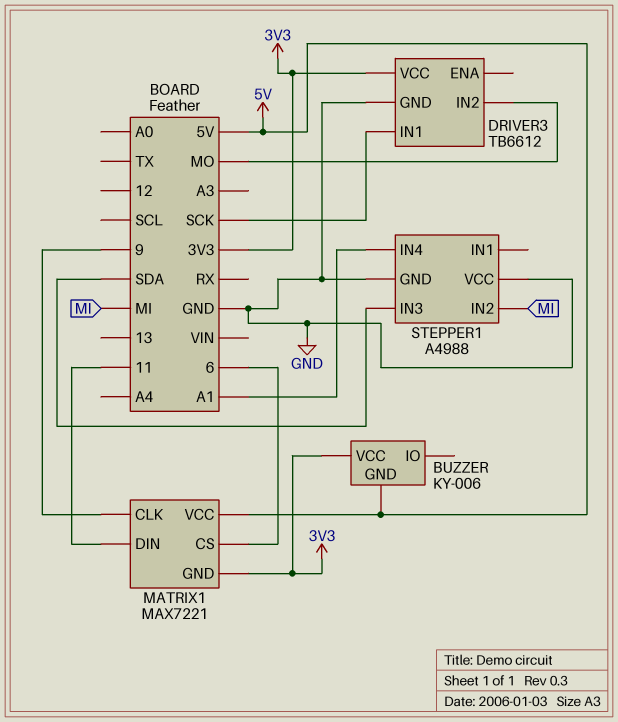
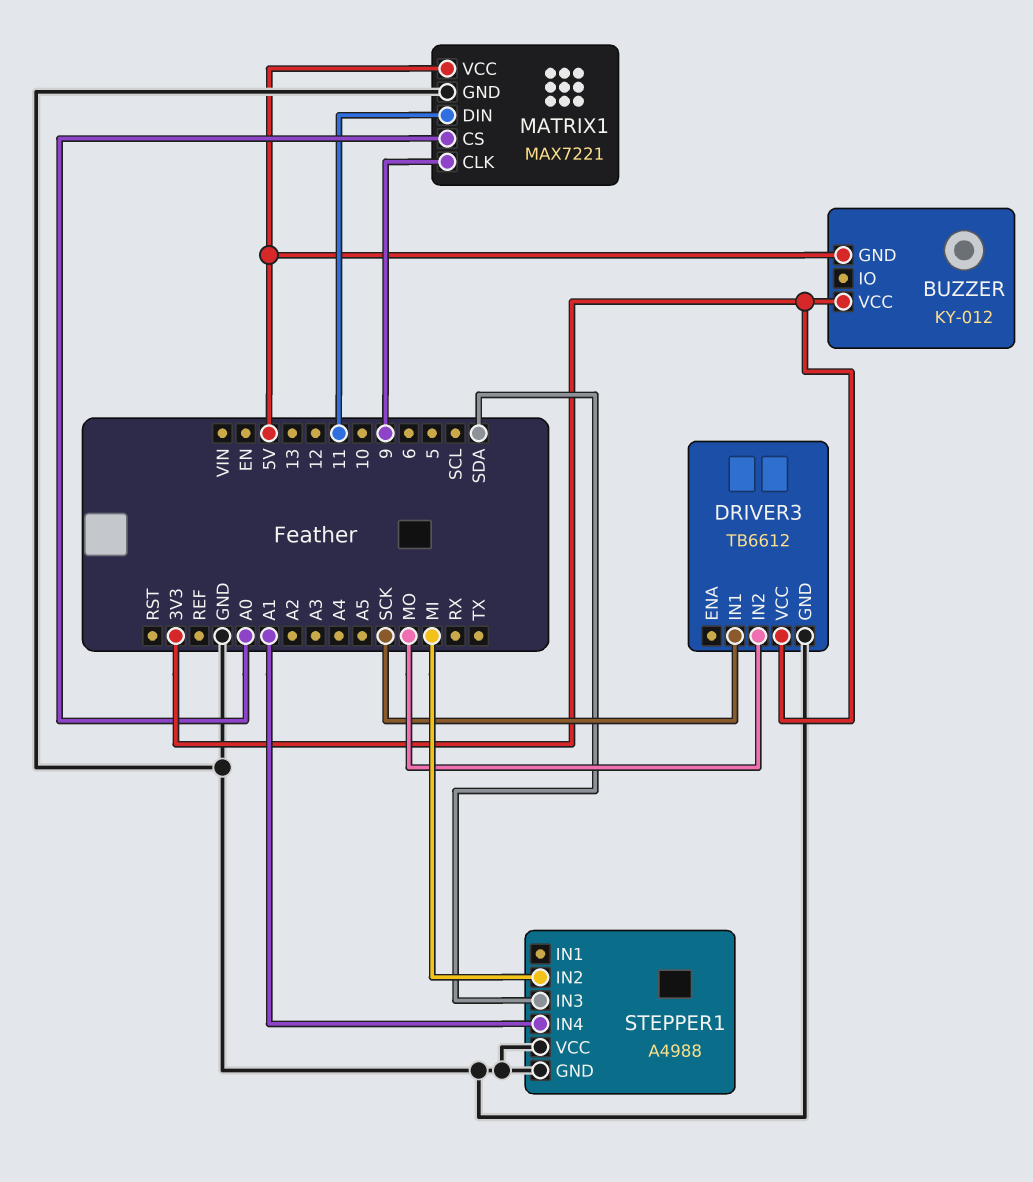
BUZZER: KY-006 -> KY-012
MATRIX1 pin CS: 6 -> A0
MATRIX1 pin GND: 3V3 -> GND

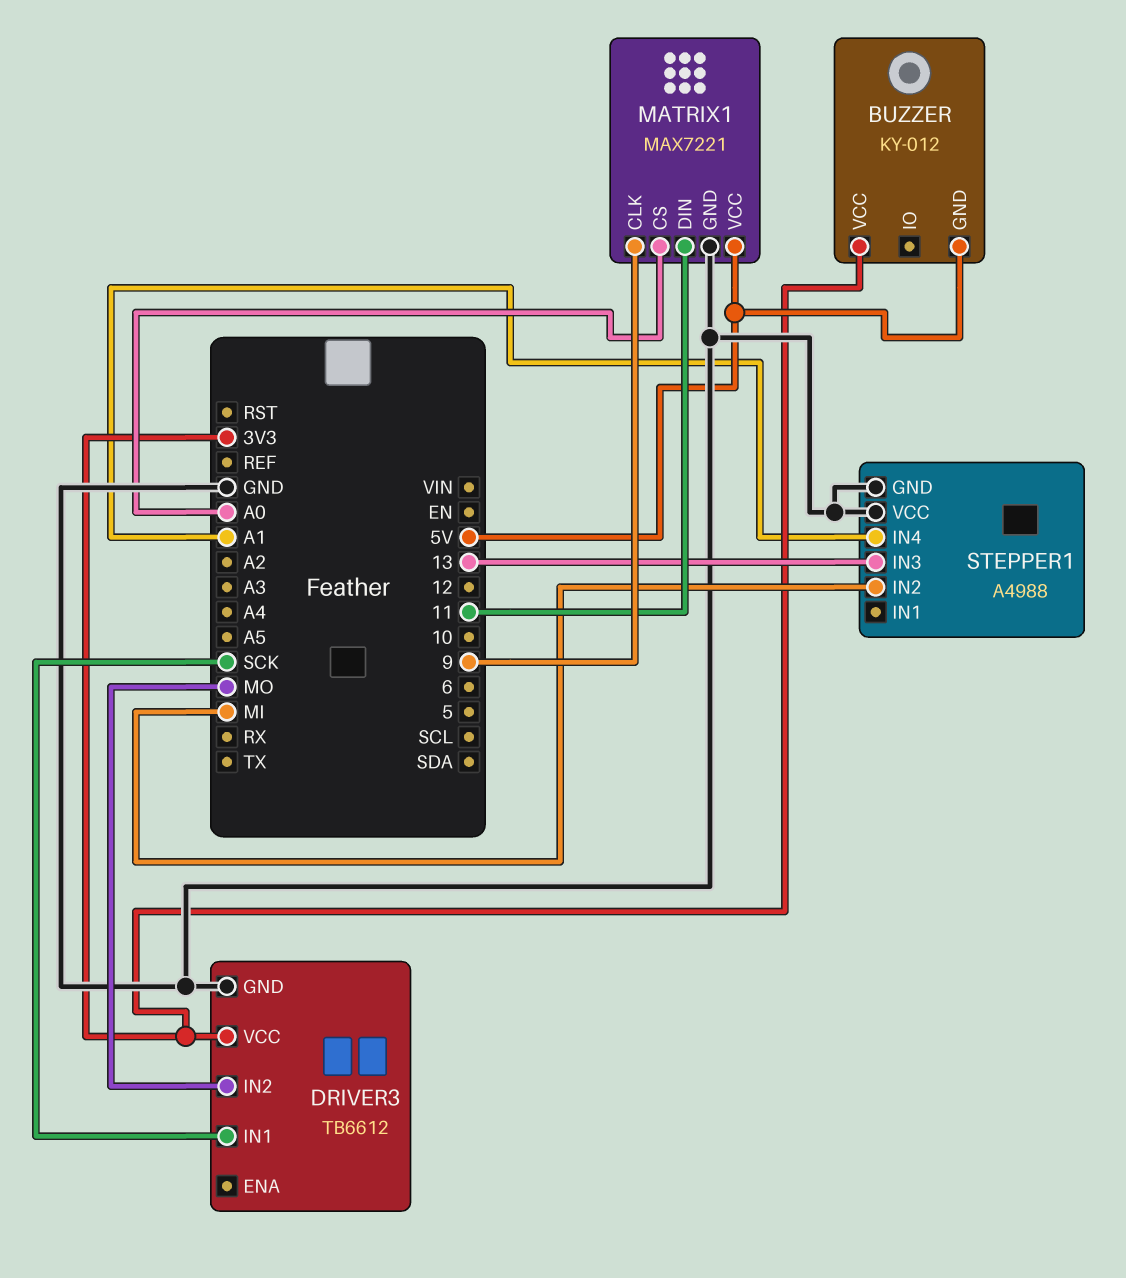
STEPPER1 pin IN3: SDA -> 13

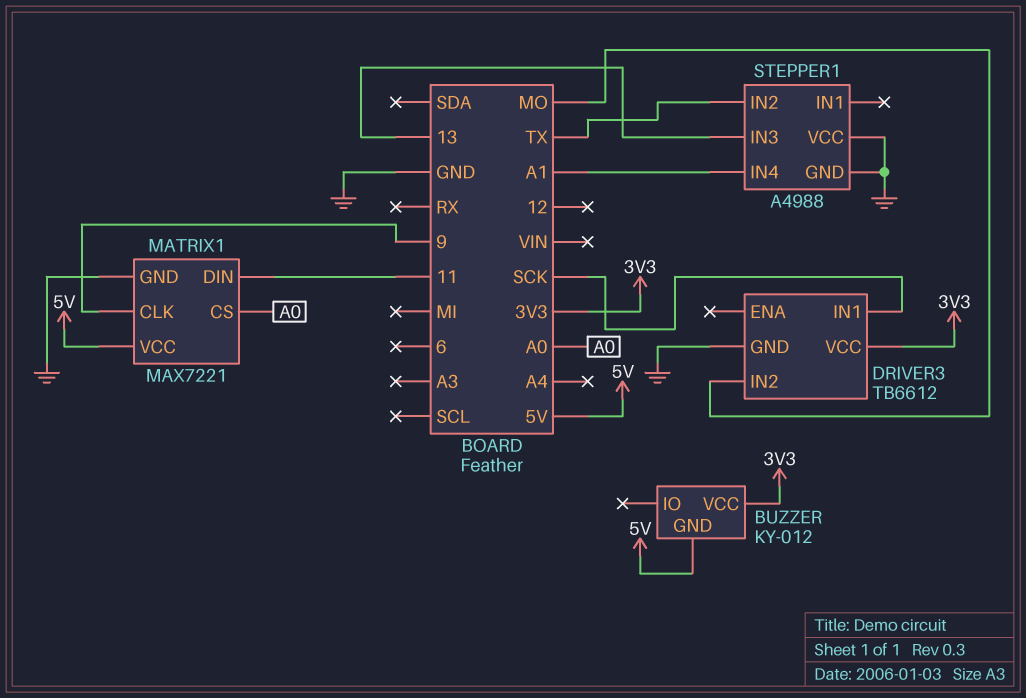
STEPPER1 pin IN2: MI -> TX

